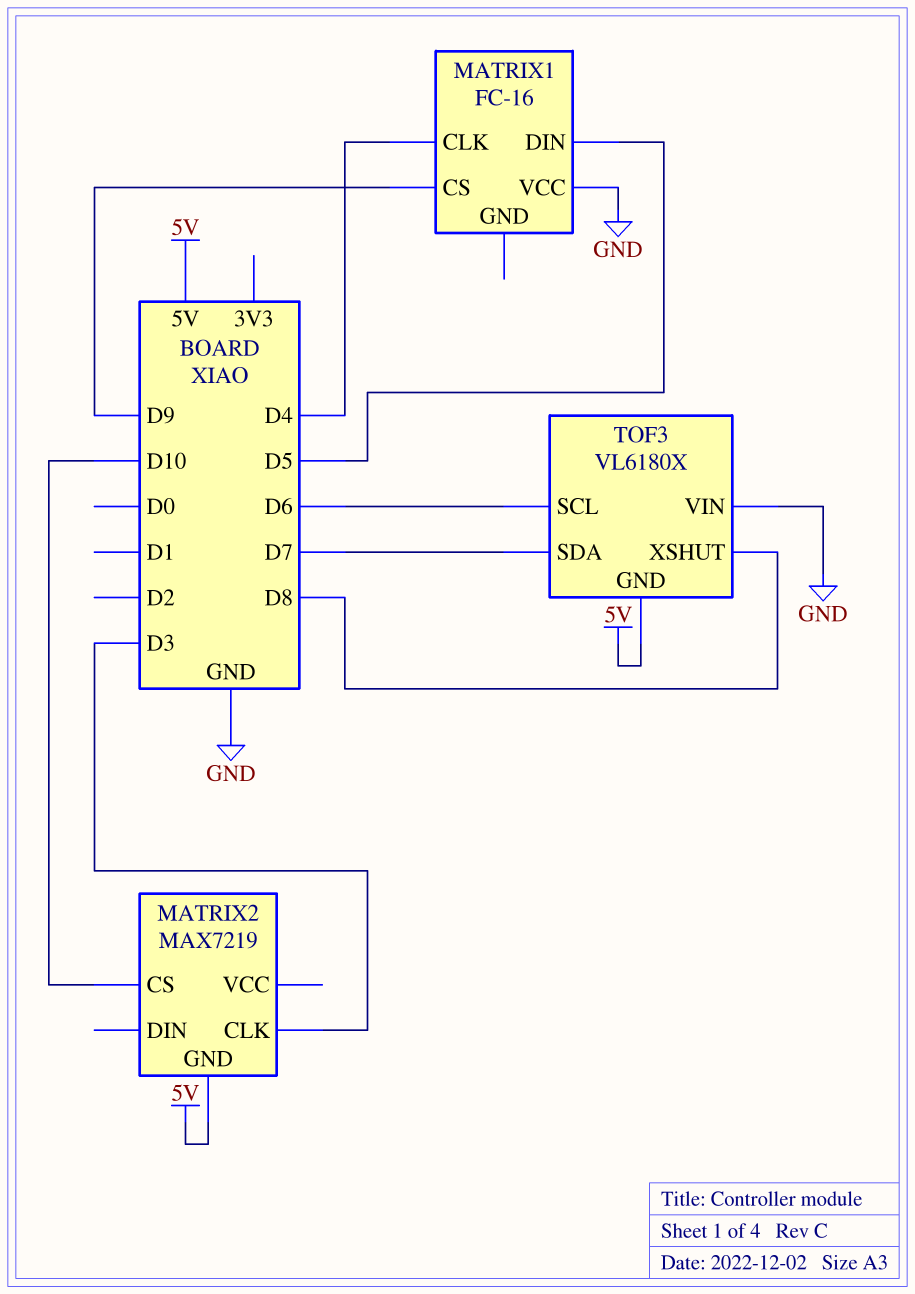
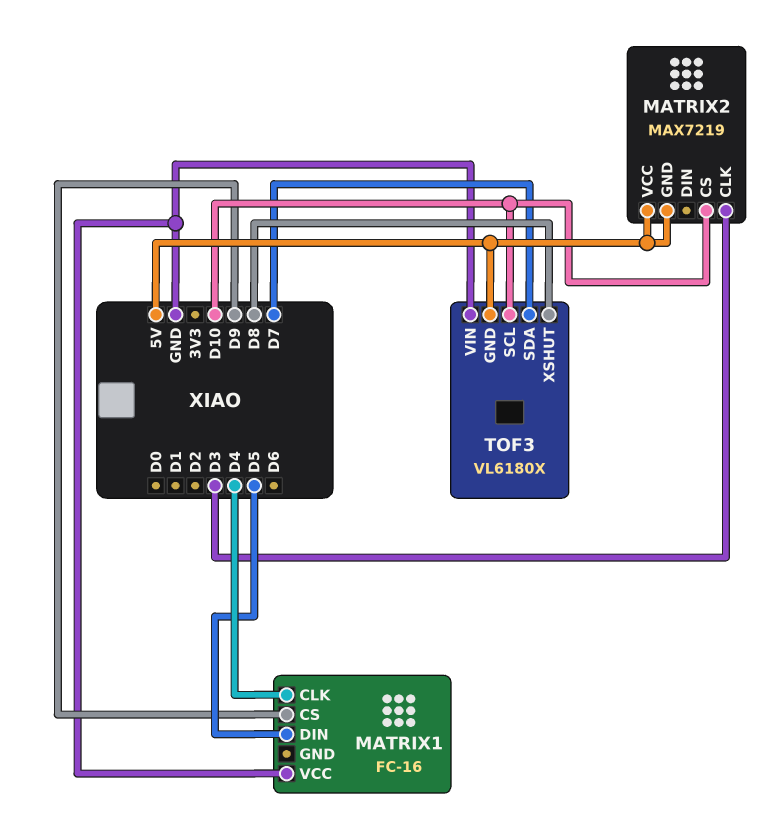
MATRIX2 pin VCC: none -> 5V
TOF3 pin SCL: D6 -> D10

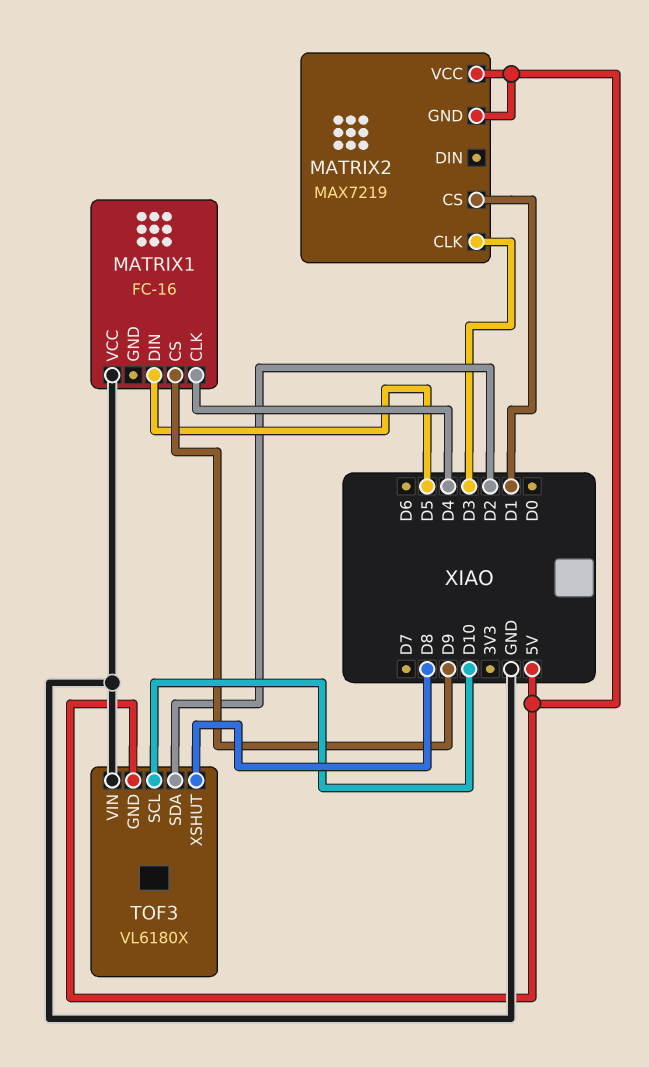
MATRIX2 pin CS: D10 -> D1
TOF3 pin SDA: D7 -> D2

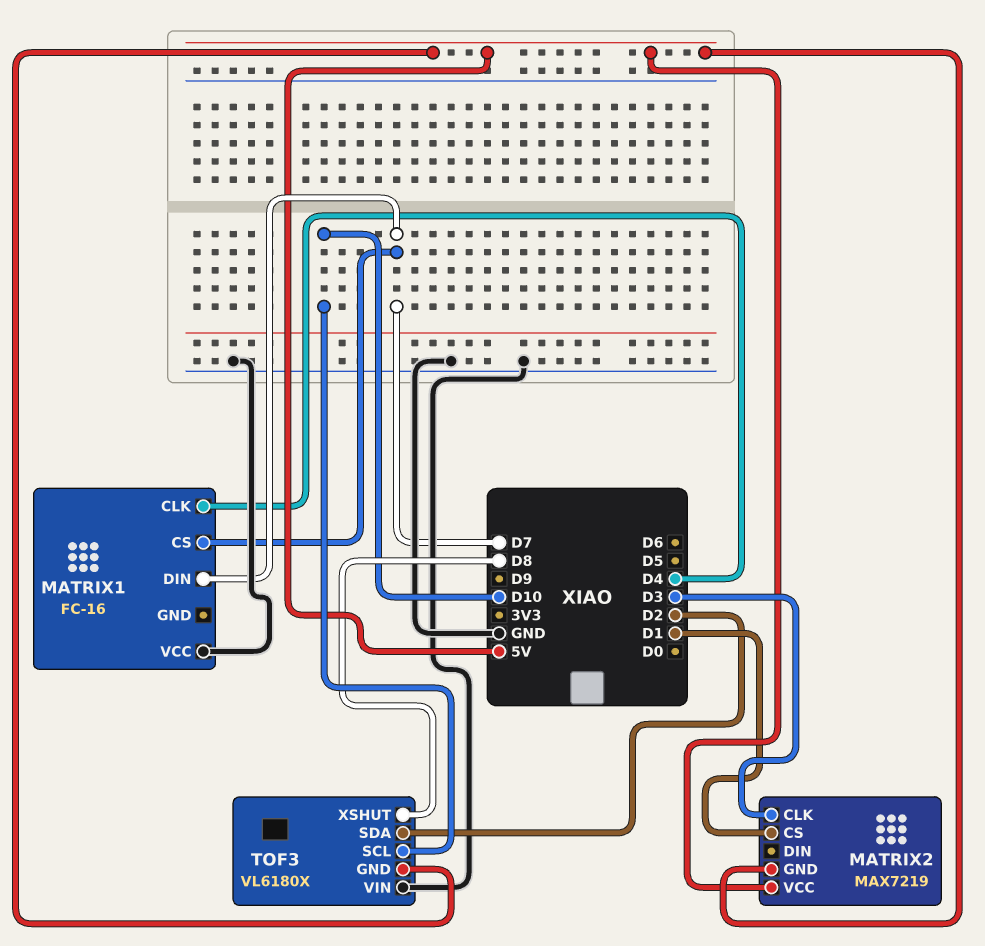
MATRIX1 pin CS: D9 -> D7
MATRIX1 pin DIN: D5 -> D7

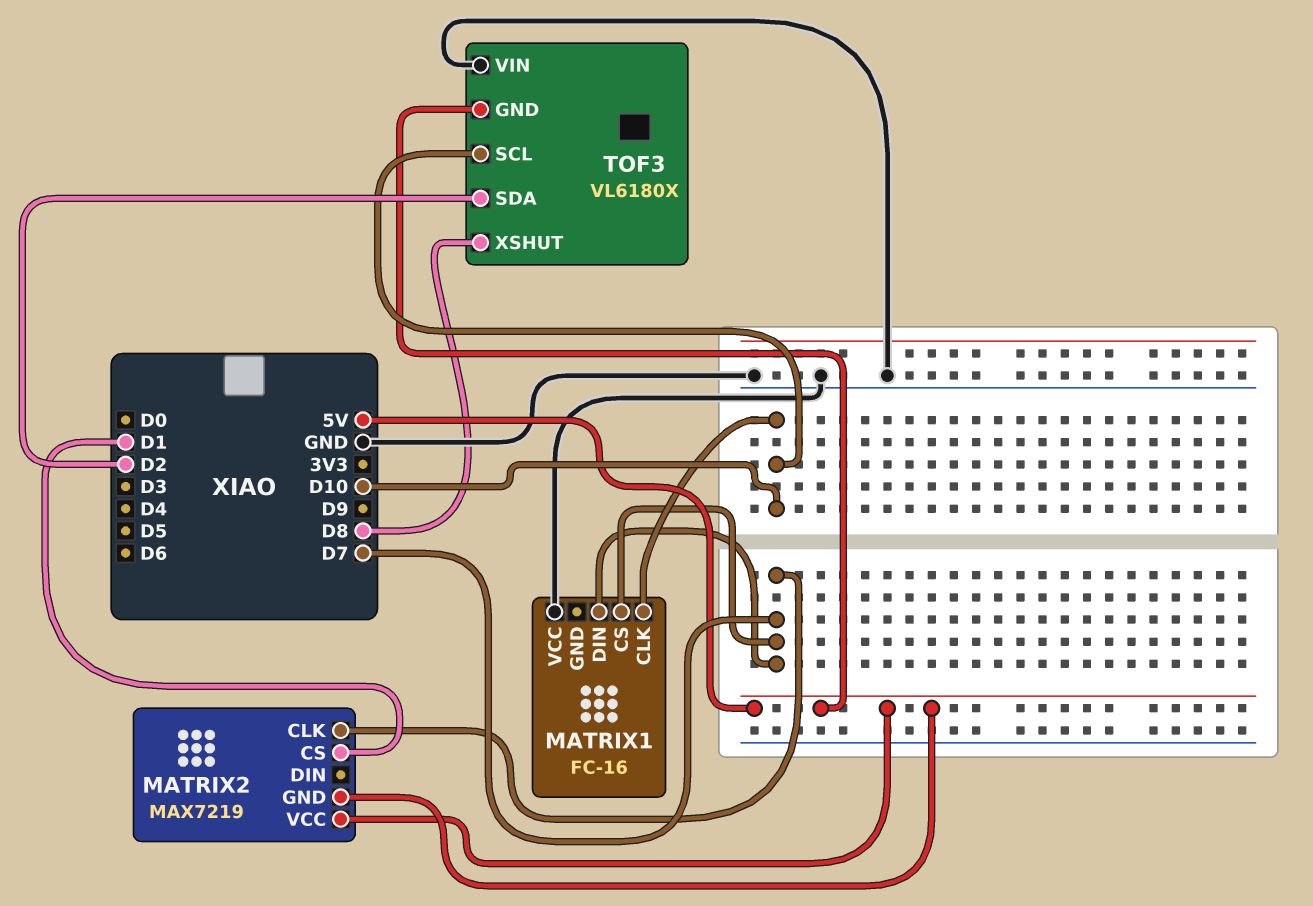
MATRIX1 pin CLK: D4 -> D10
MATRIX2 pin CLK: D3 -> D7

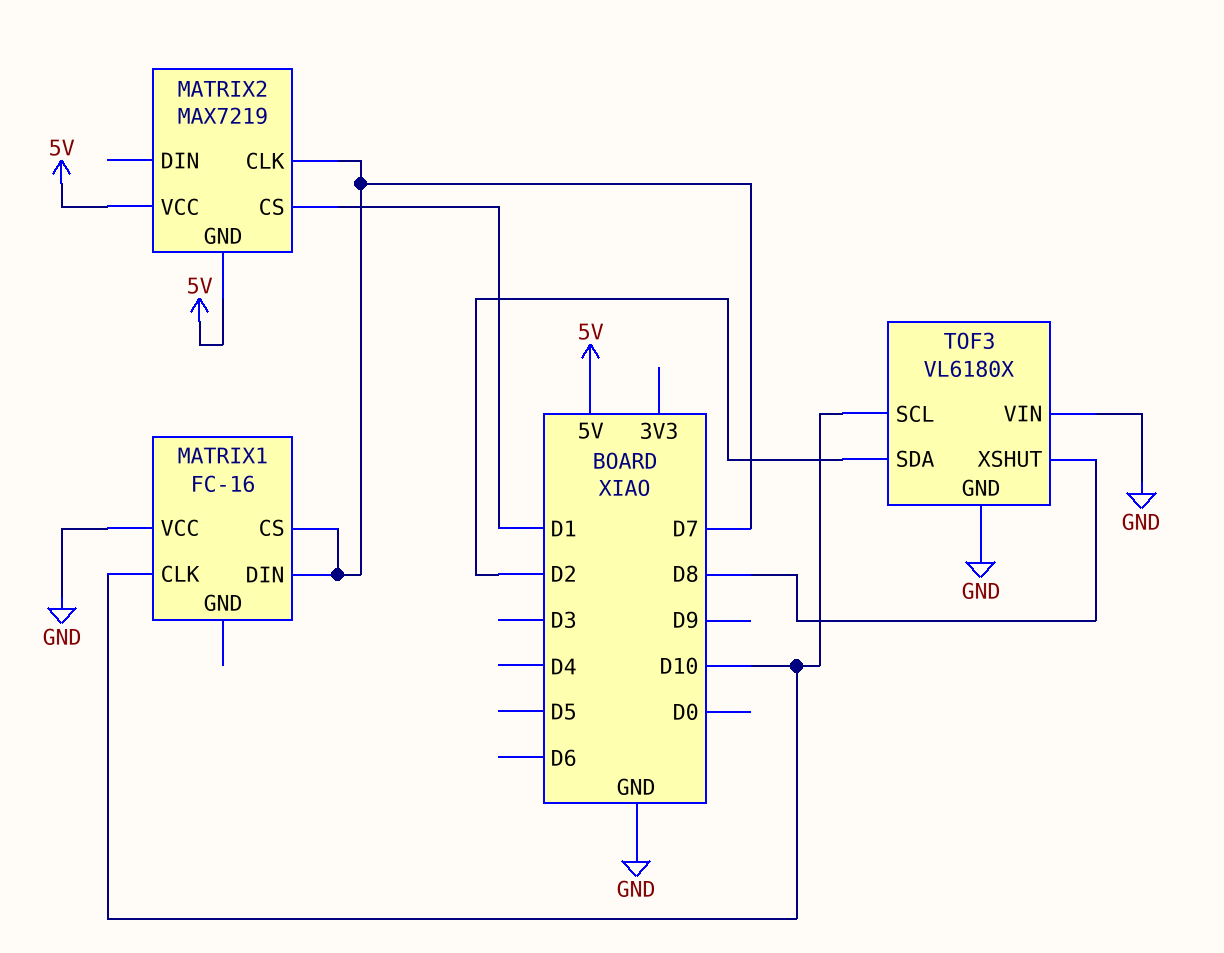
TOF3 pin GND: 5V -> GND

